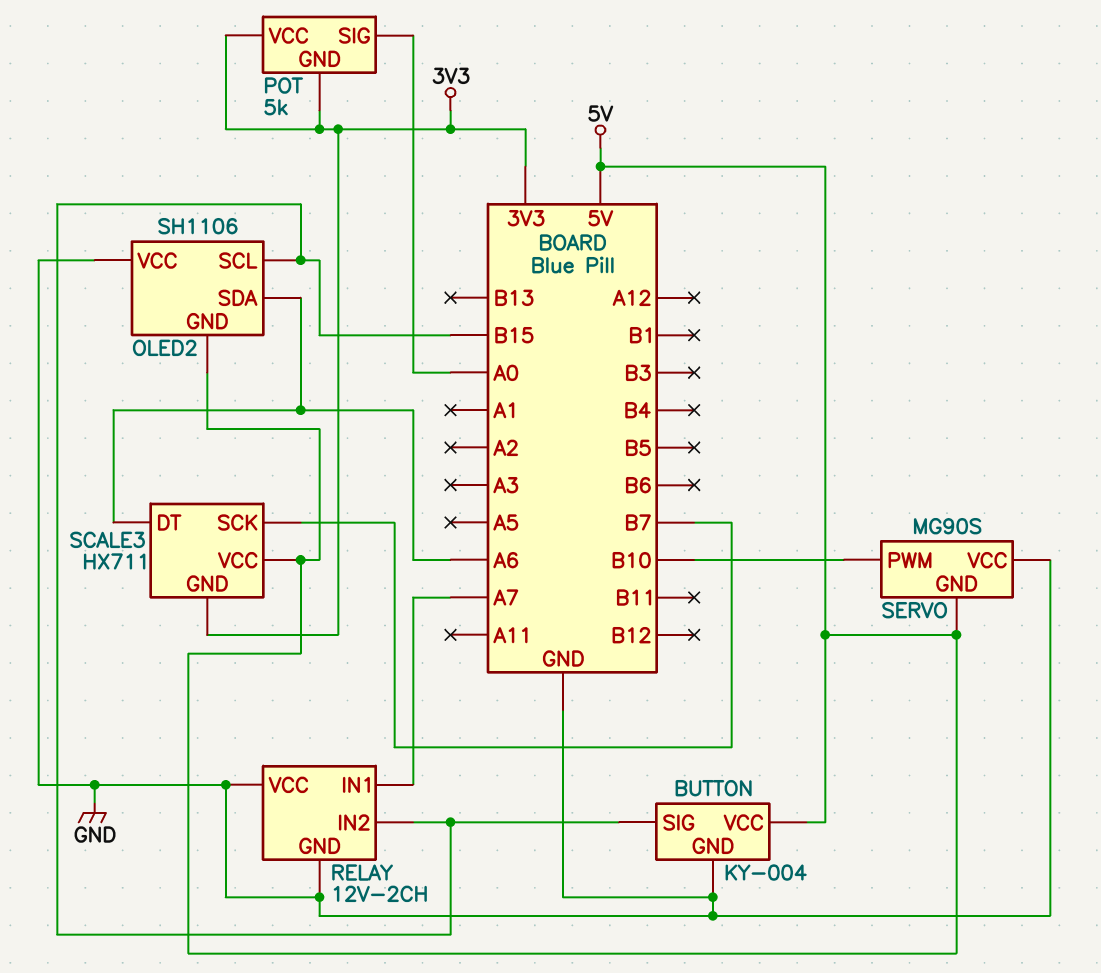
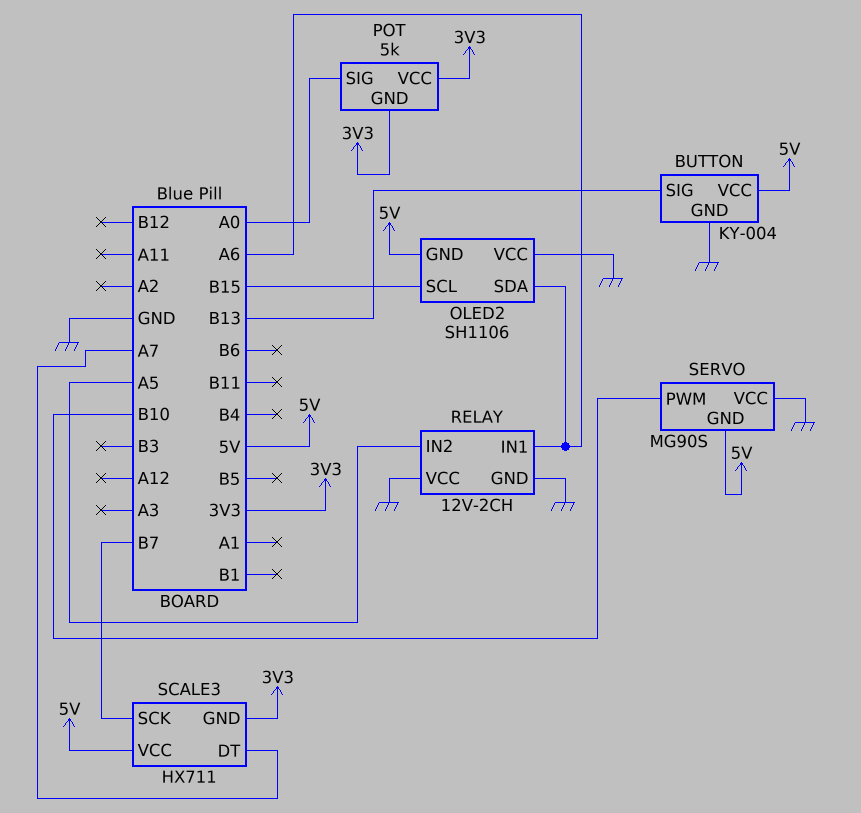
BUTTON pin SIG: B15 -> B13
RELAY pin IN1: A7 -> A6
RELAY pin IN2: B15 -> A5
SCALE3 pin DT: A6 -> A7

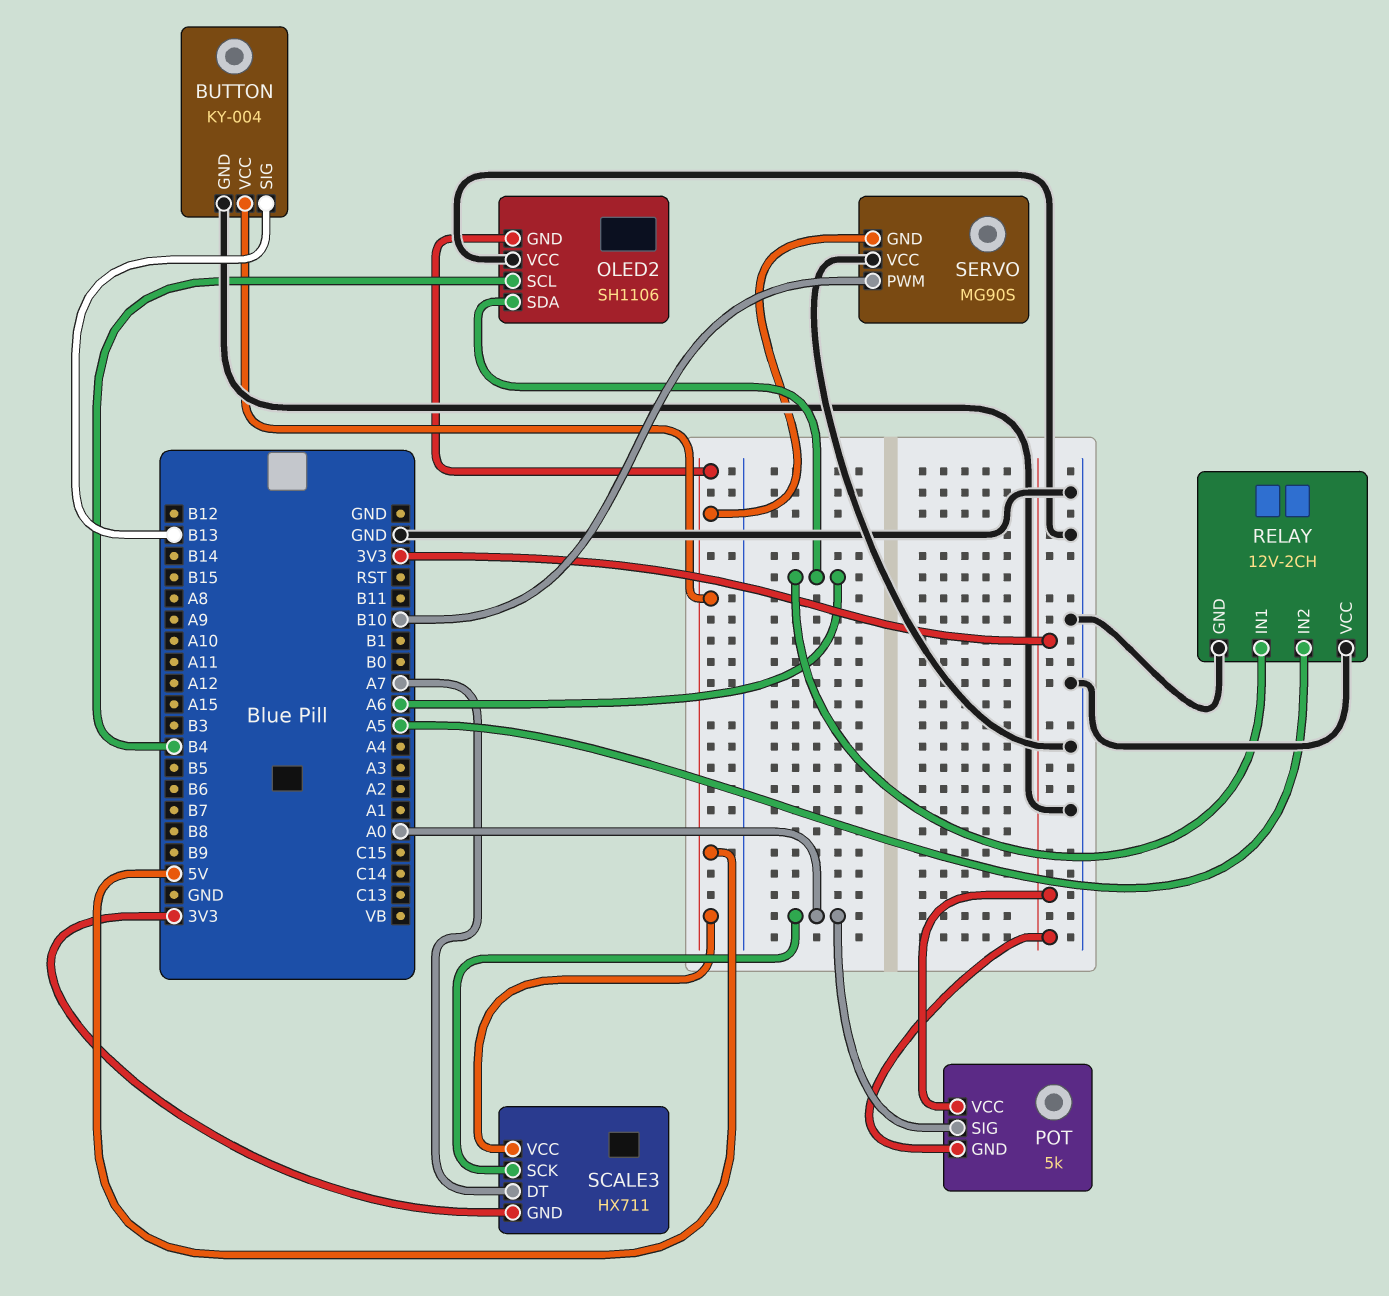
OLED2 pin SCL: B15 -> B4
SCALE3 pin SCK: B7 -> A0

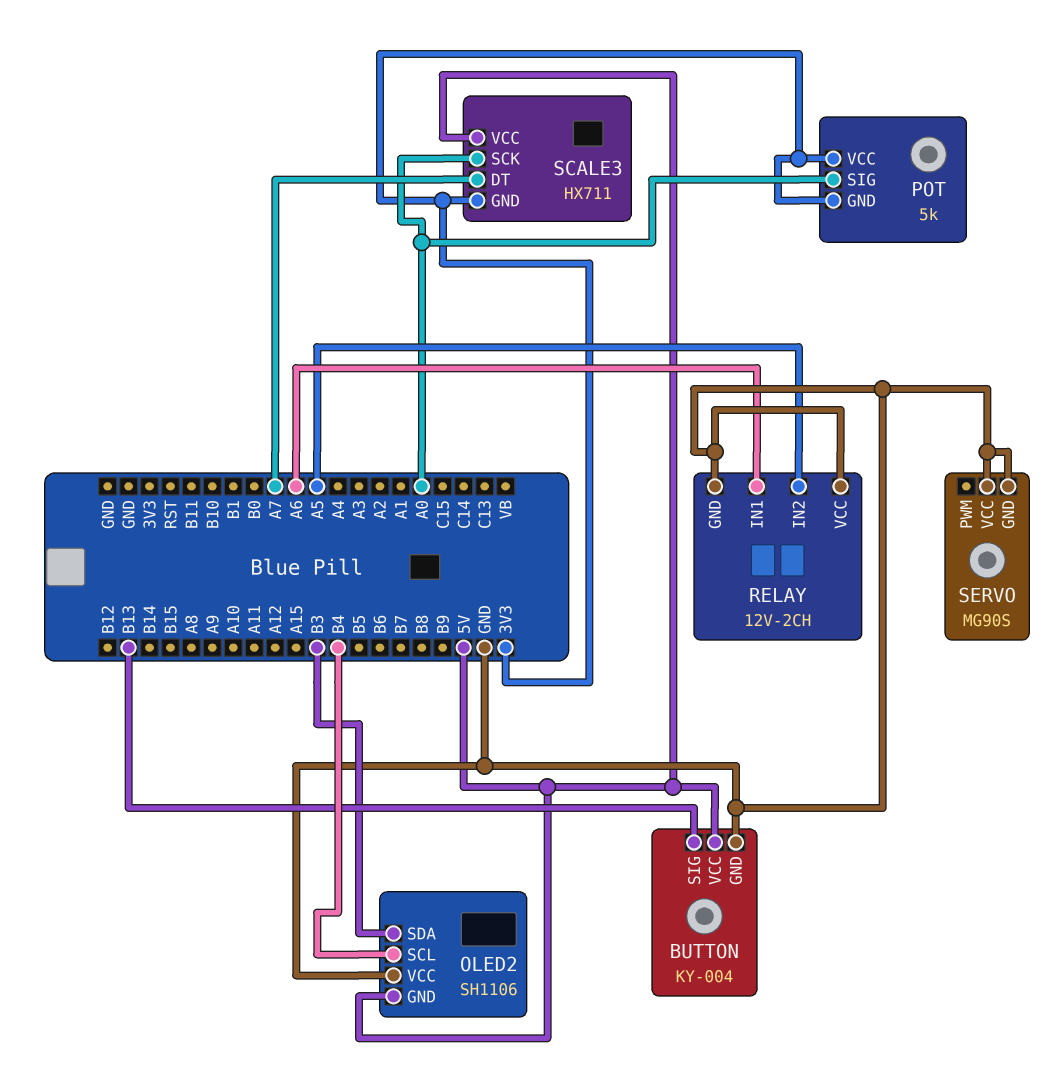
OLED2 pin SDA: A6 -> B3
SERVO pin GND: 5V -> GND
SERVO pin PWM: B10 -> none

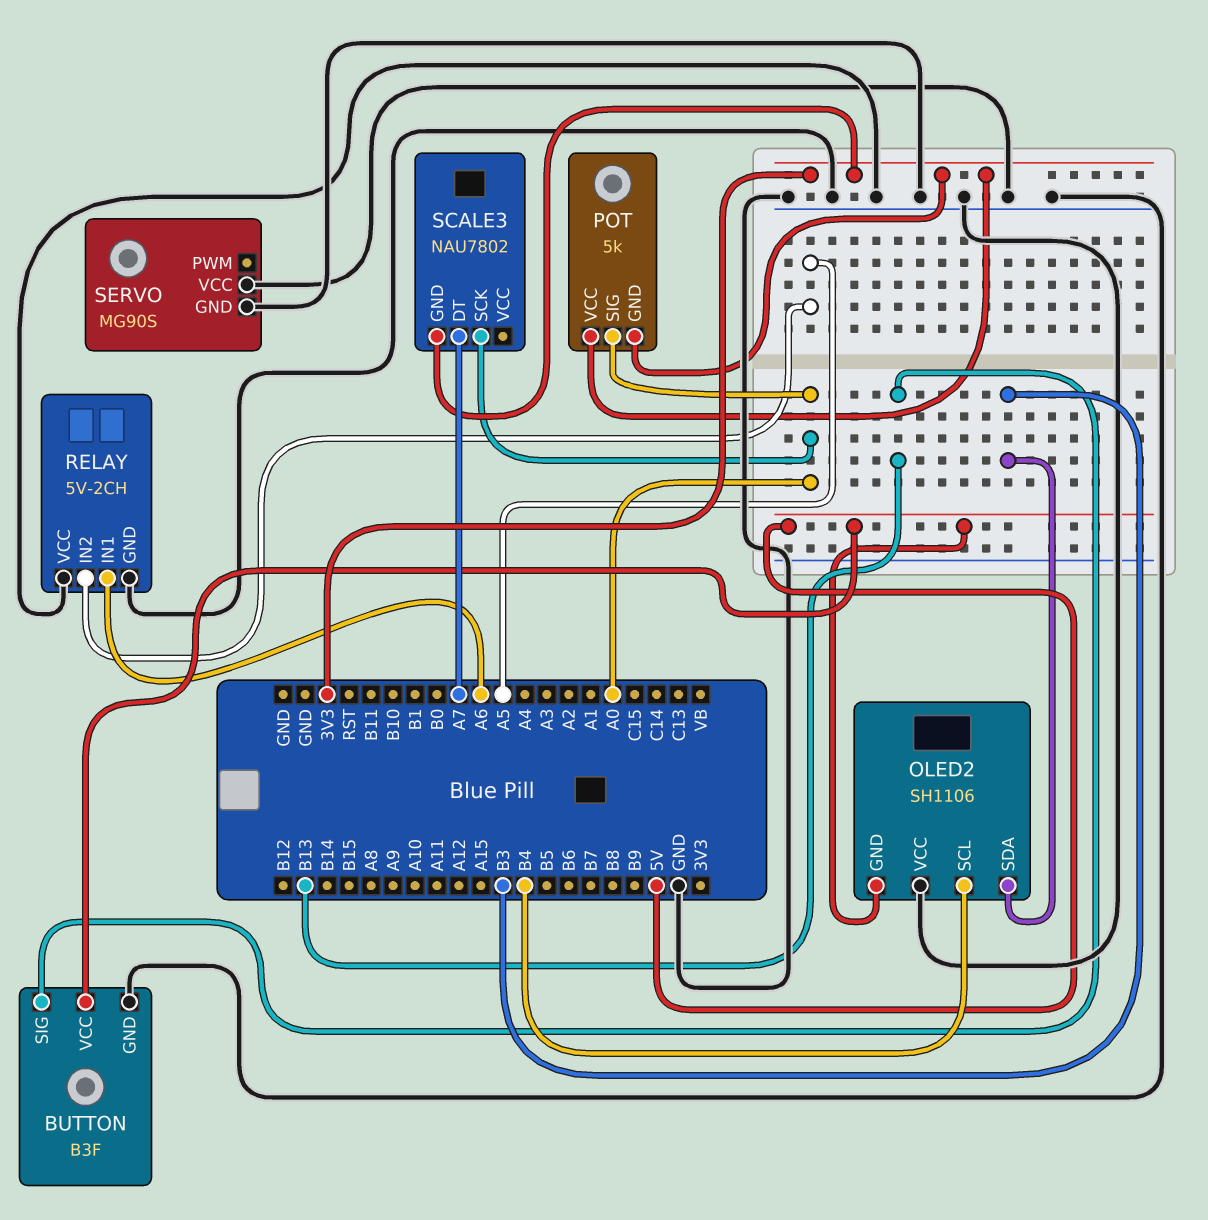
BUTTON: KY-004 -> B3F
RELAY: 12V-2CH -> 5V-2CH
SCALE3: HX711 -> NAU7802
SCALE3 pin VCC: 5V -> none

